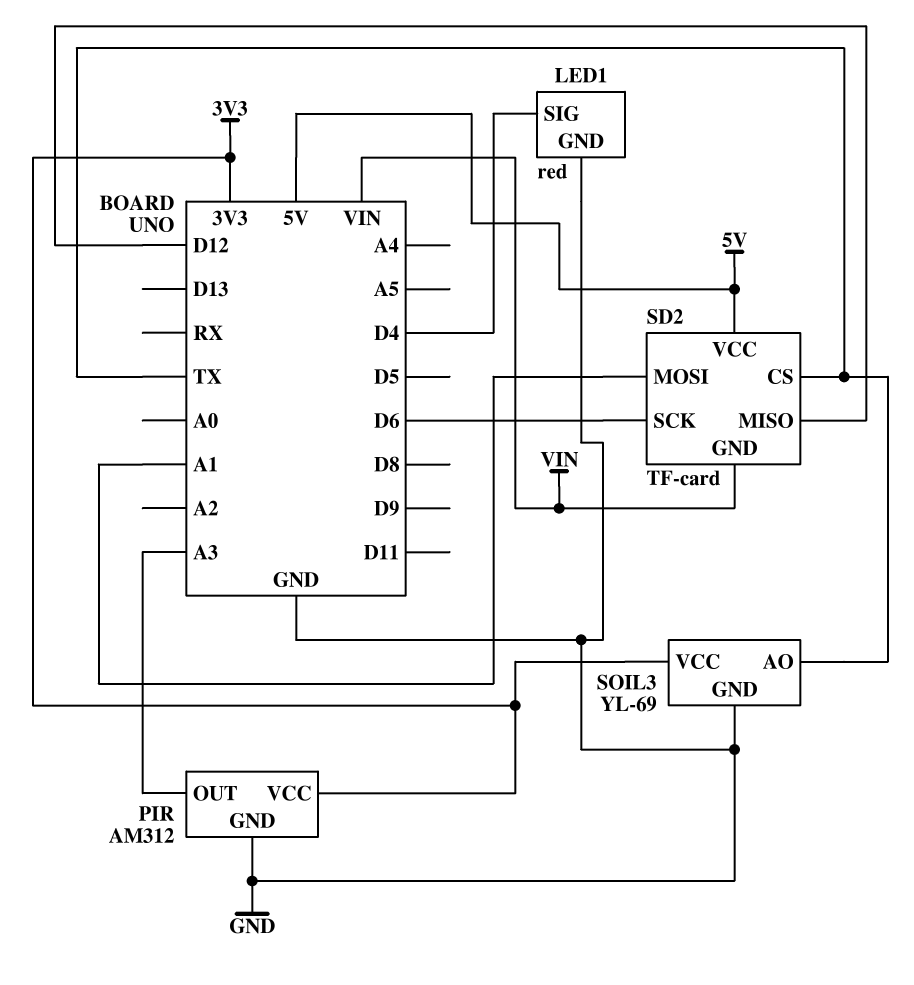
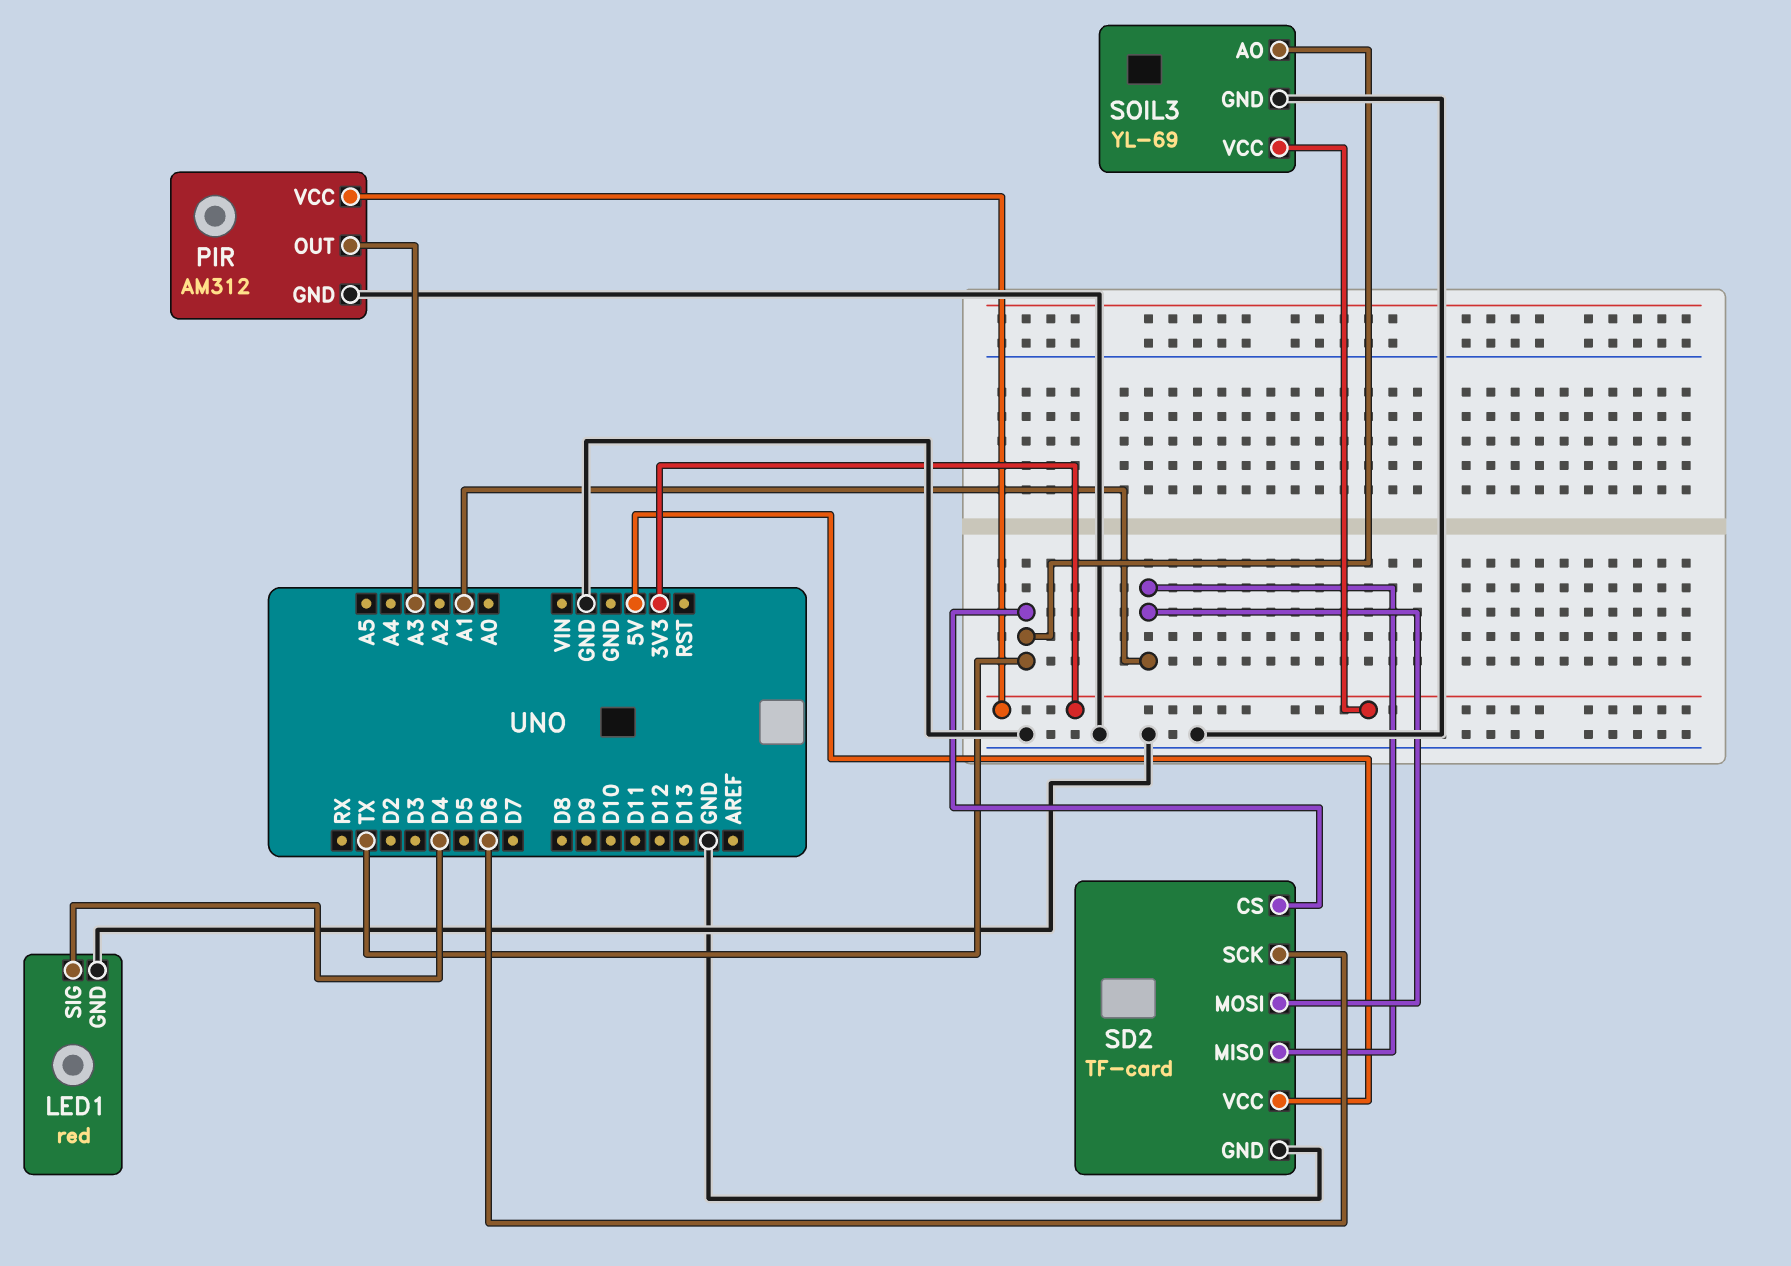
SD2 pin GND: VIN -> GND
SD2 pin MISO: D12 -> A1

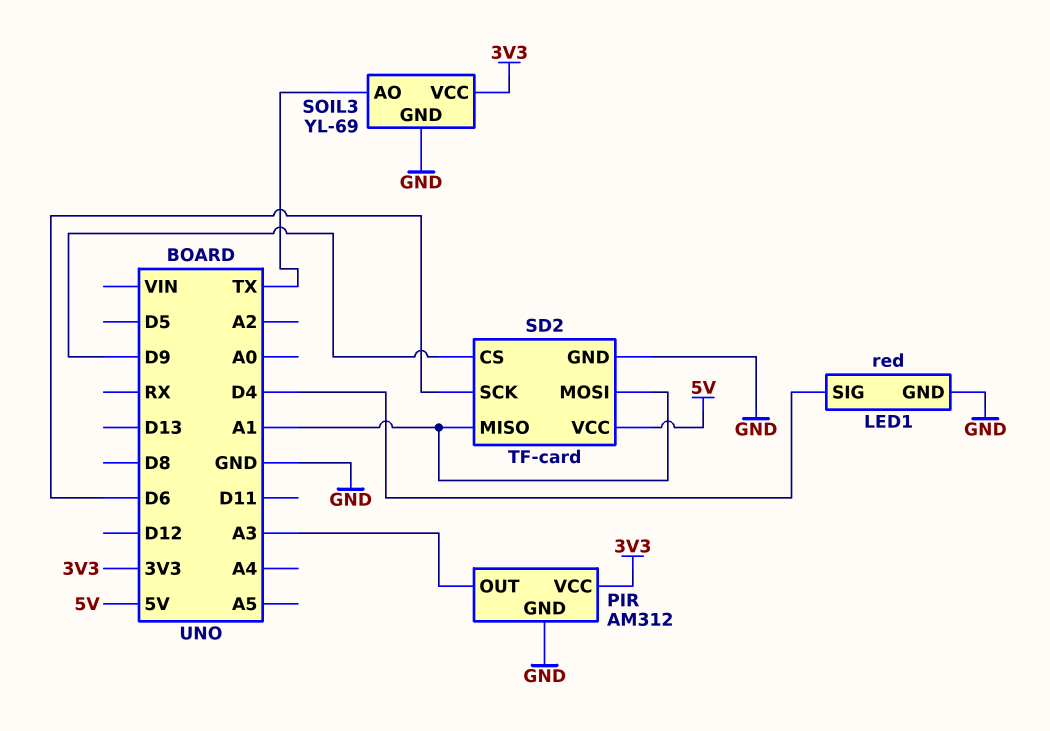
SD2 pin CS: TX -> D9

